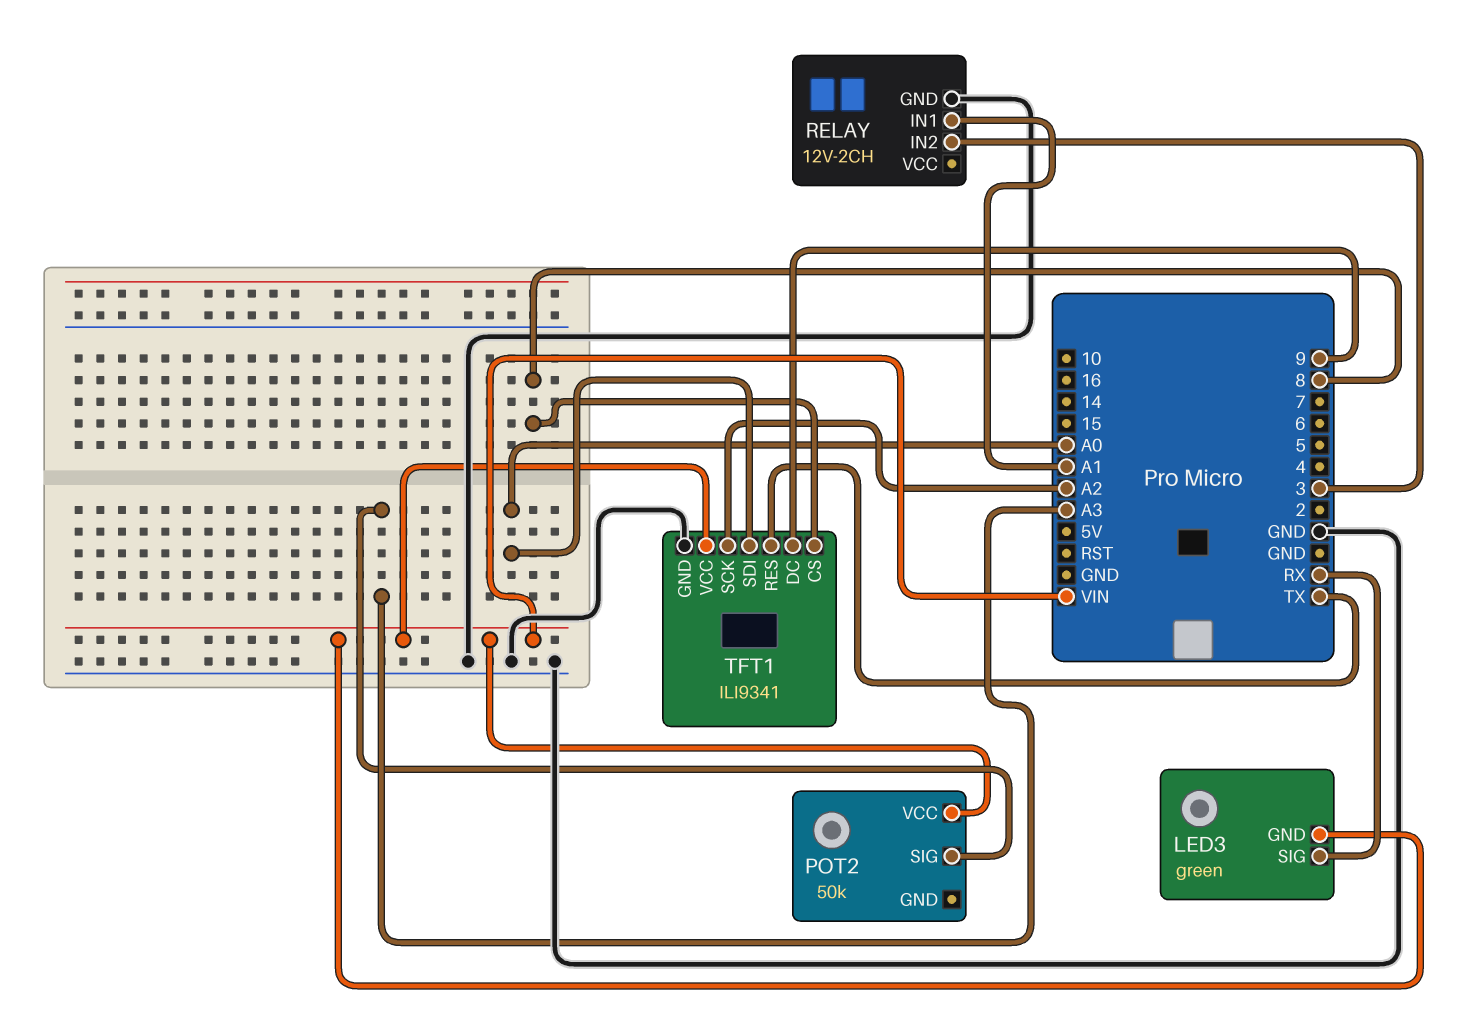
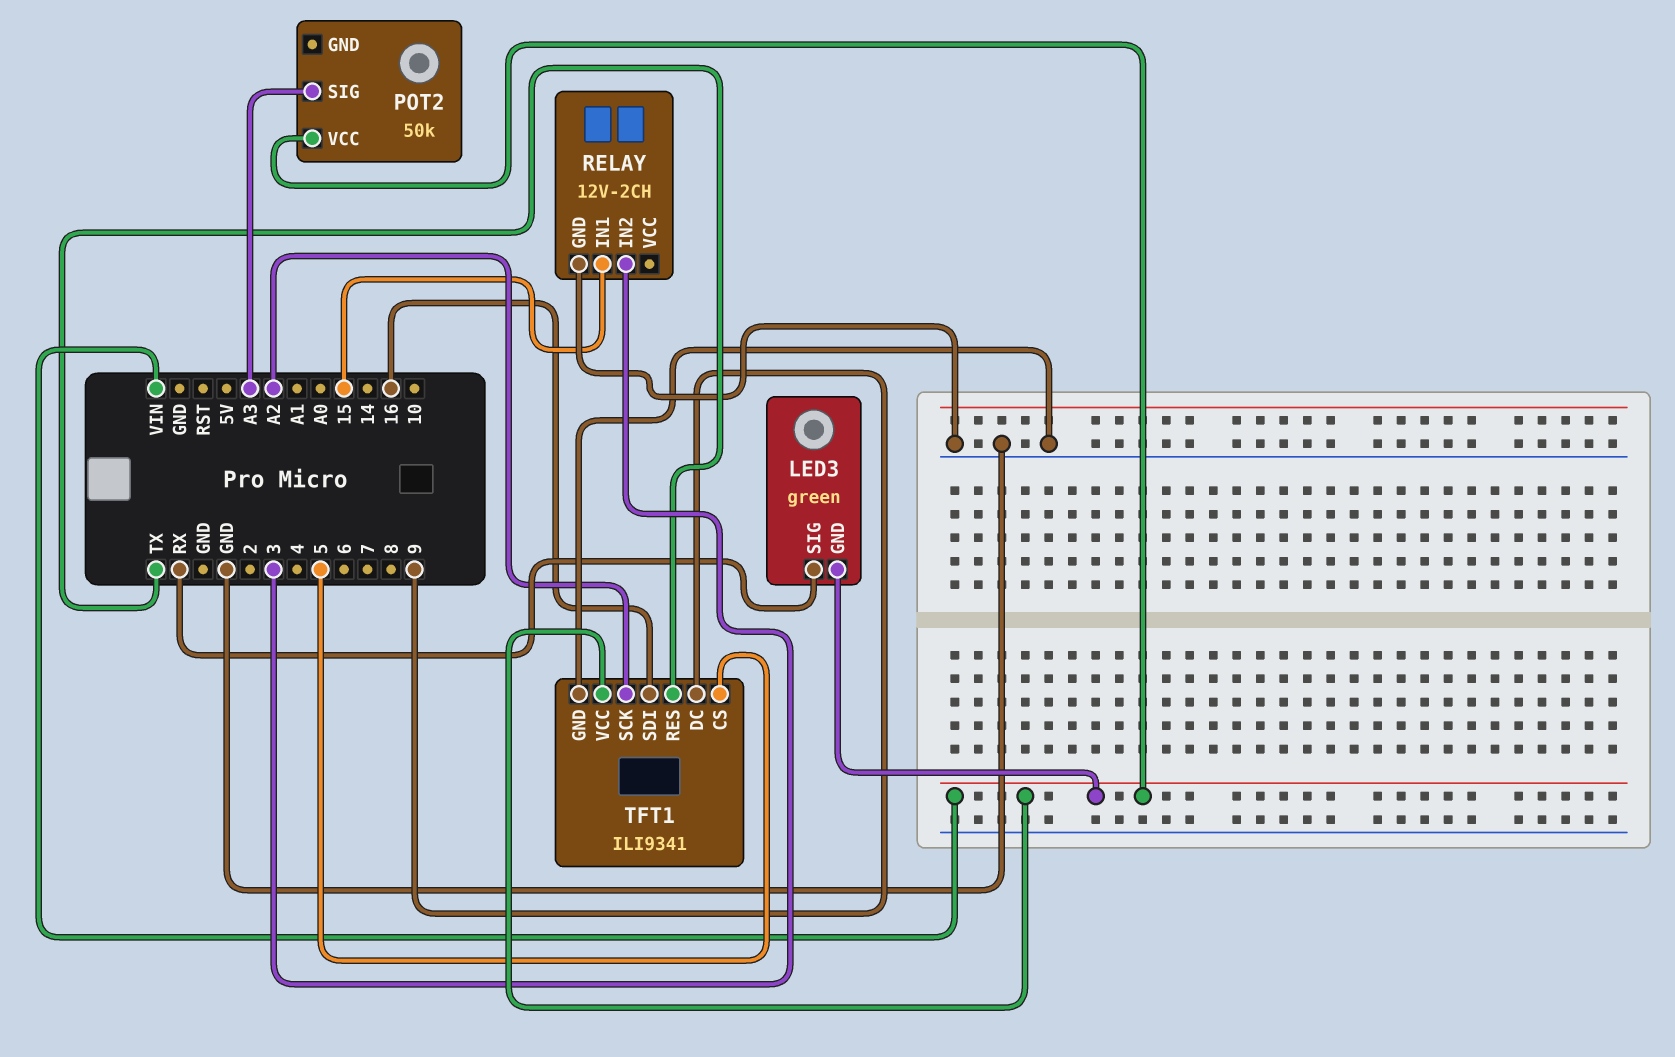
RELAY pin IN1: A1 -> 15
TFT1 pin CS: 8 -> 5
TFT1 pin SDI: A0 -> 16

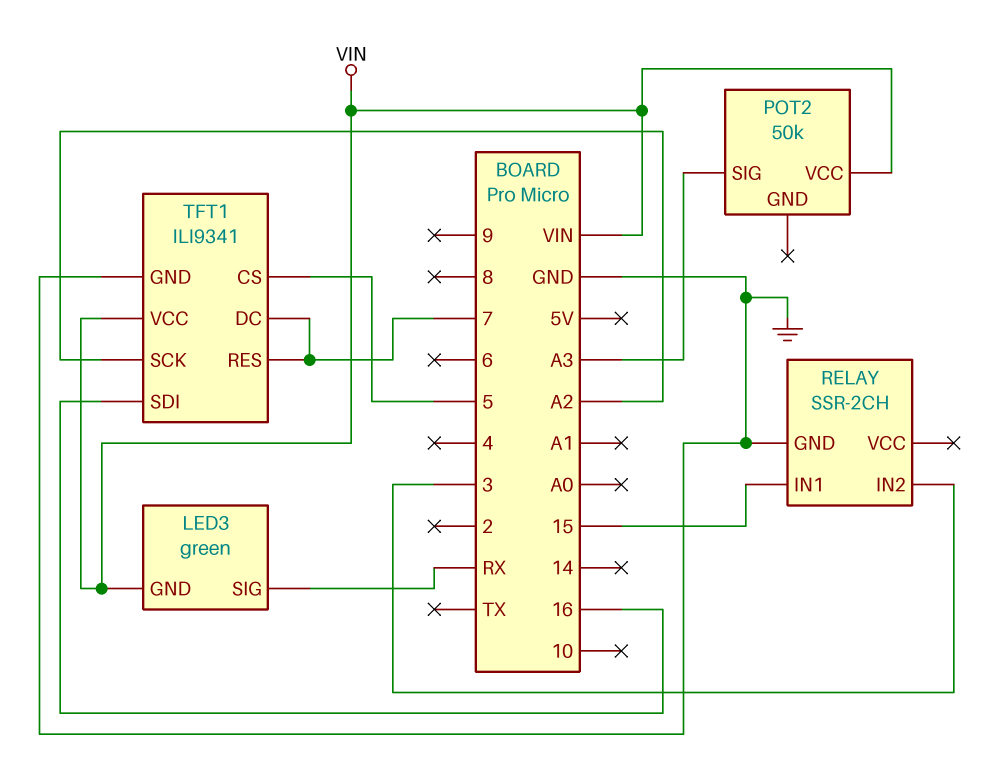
RELAY: 12V-2CH -> SSR-2CH
TFT1 pin DC: 9 -> 7
TFT1 pin RES: TX -> 7

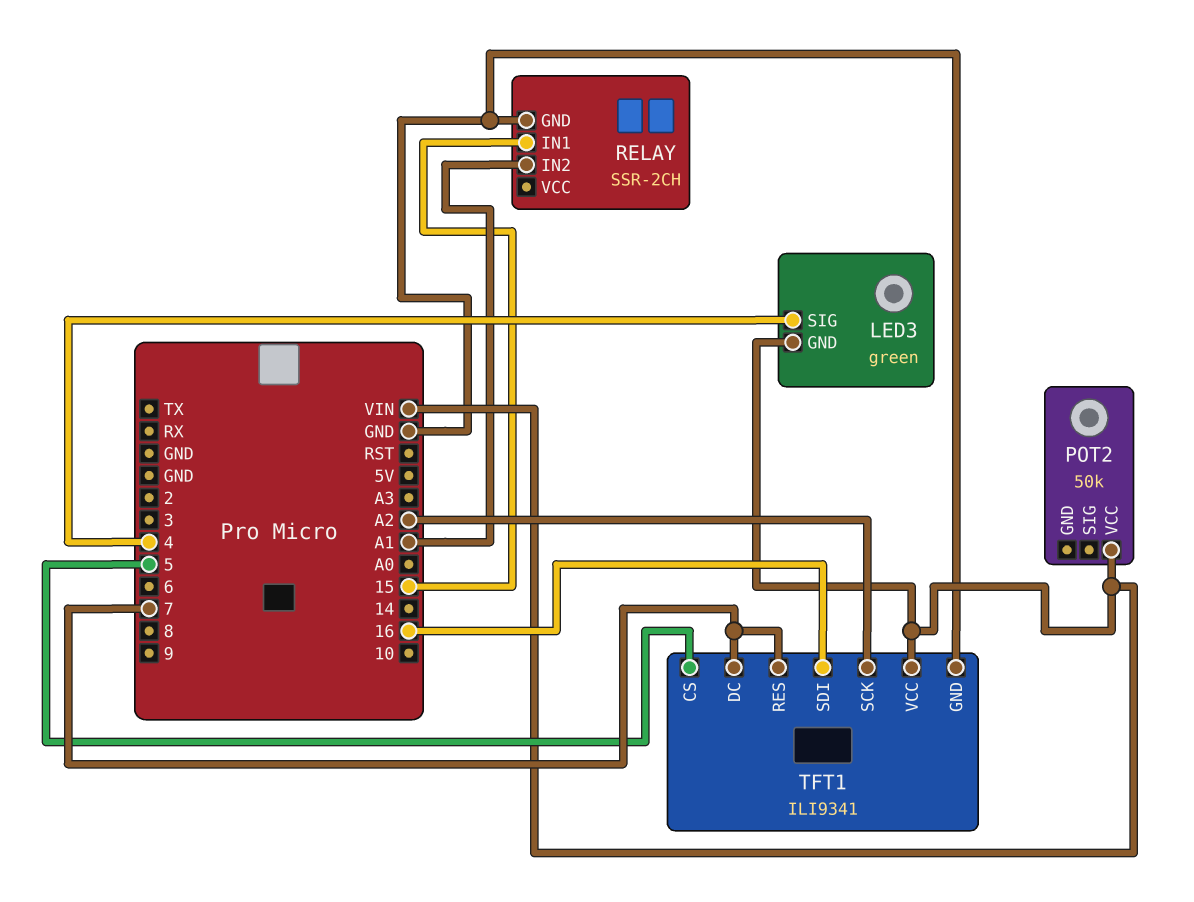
LED3 pin SIG: RX -> 4
POT2 pin SIG: A3 -> none
RELAY pin IN2: 3 -> A1

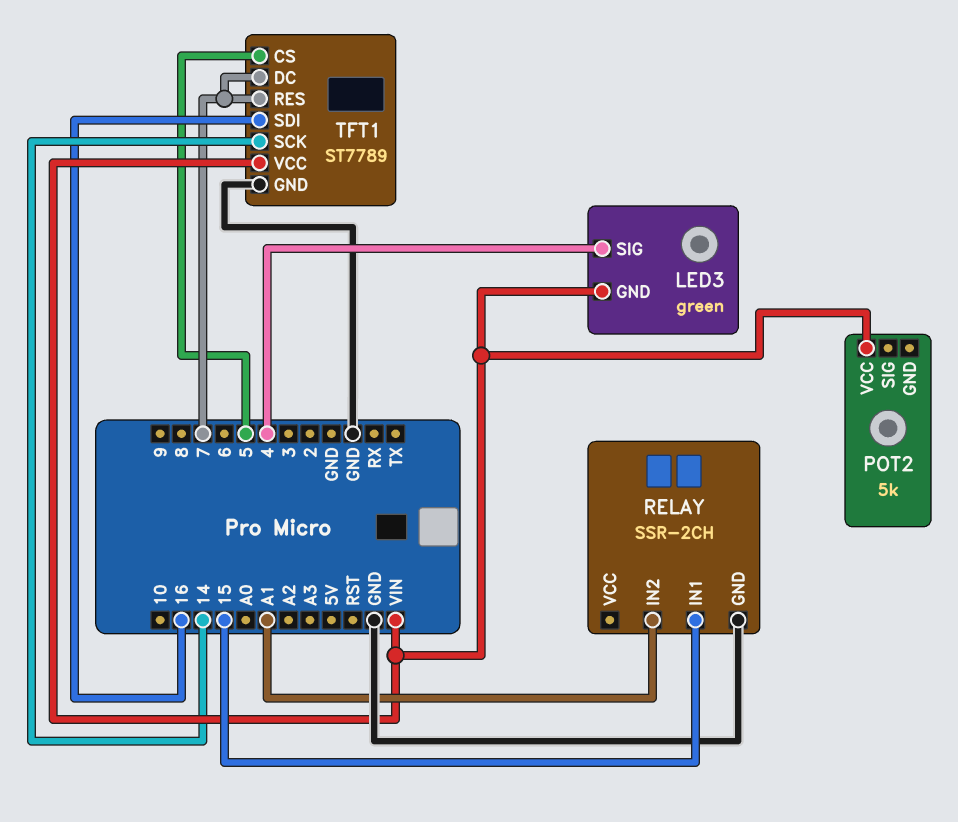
POT2: 50k -> 5k
TFT1: ILI9341 -> ST7789
TFT1 pin SCK: A2 -> 14

